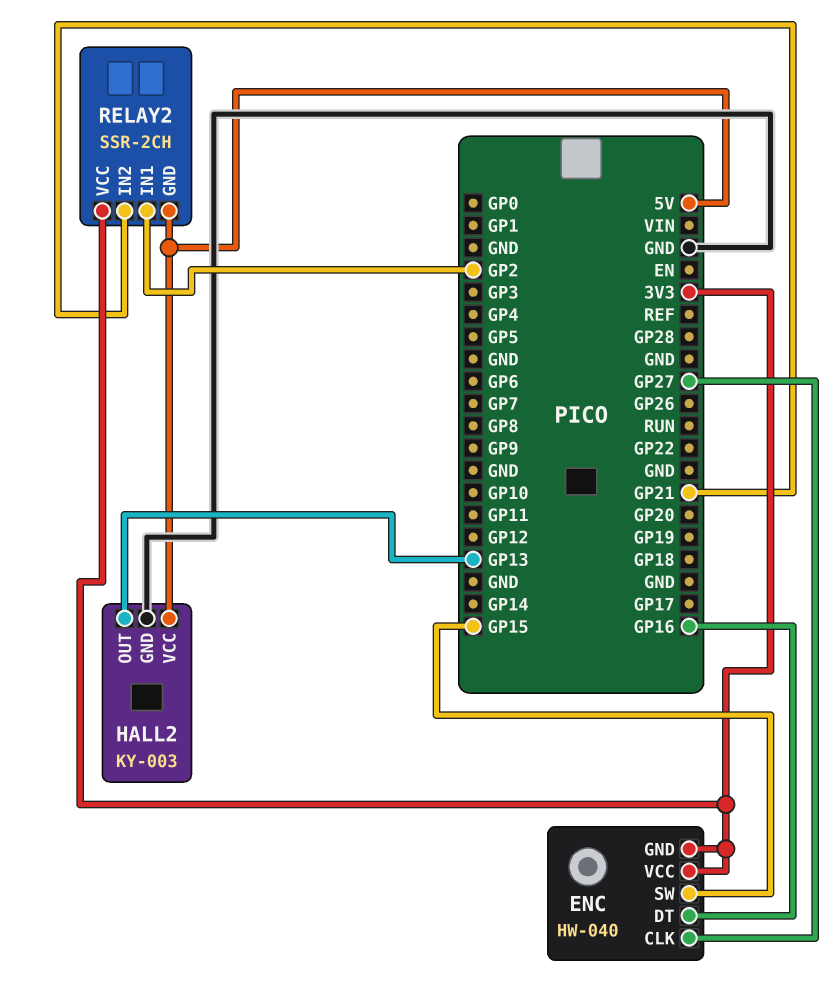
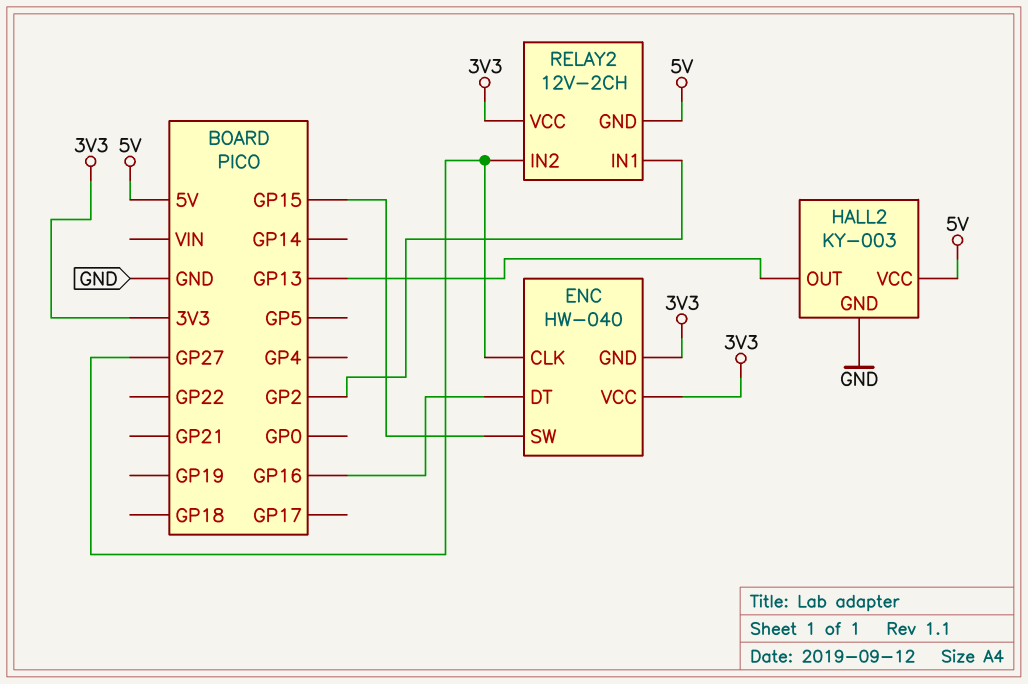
RELAY2: SSR-2CH -> 12V-2CH
RELAY2 pin IN2: GP21 -> GP27

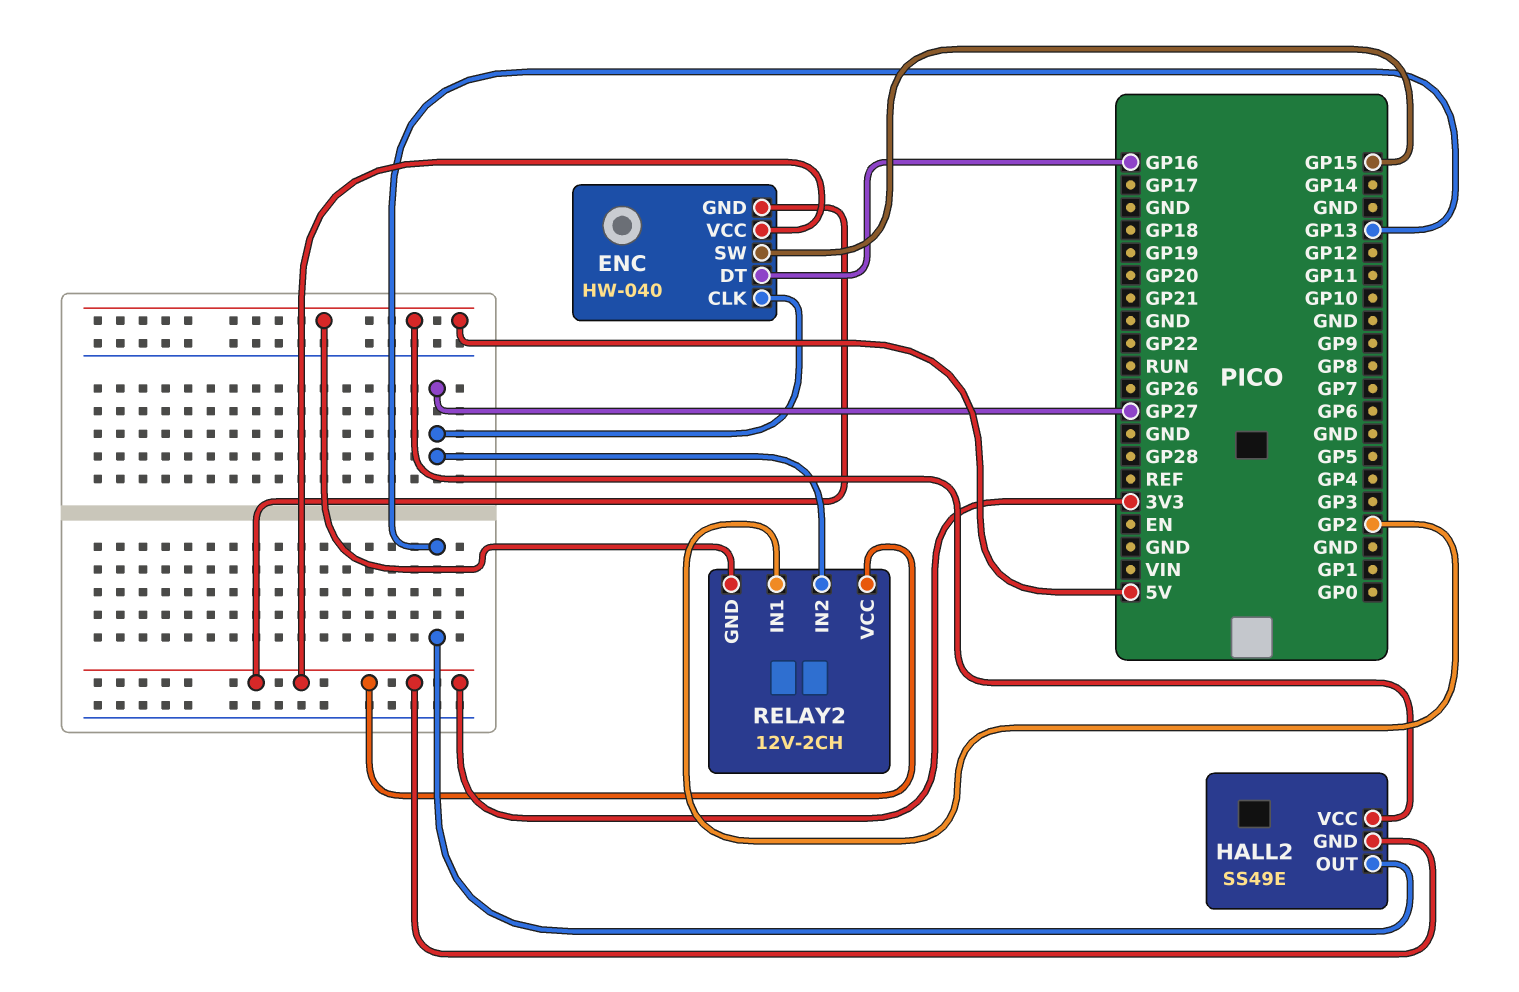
HALL2: KY-003 -> SS49E
HALL2 pin GND: GND -> 3V3

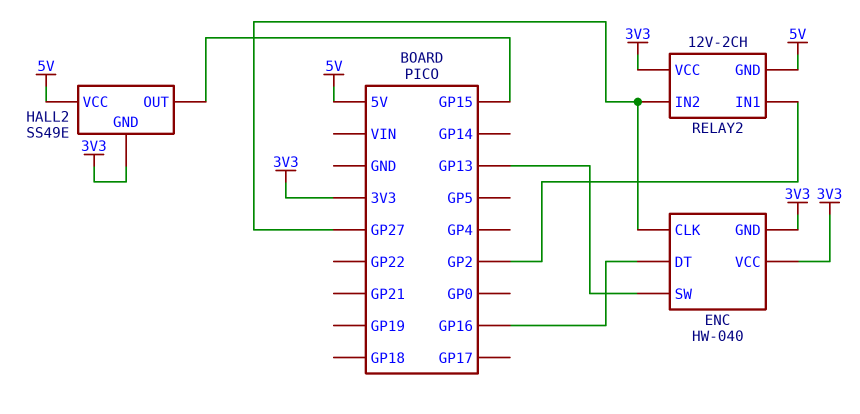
ENC pin SW: GP15 -> GP13
HALL2 pin OUT: GP13 -> GP15

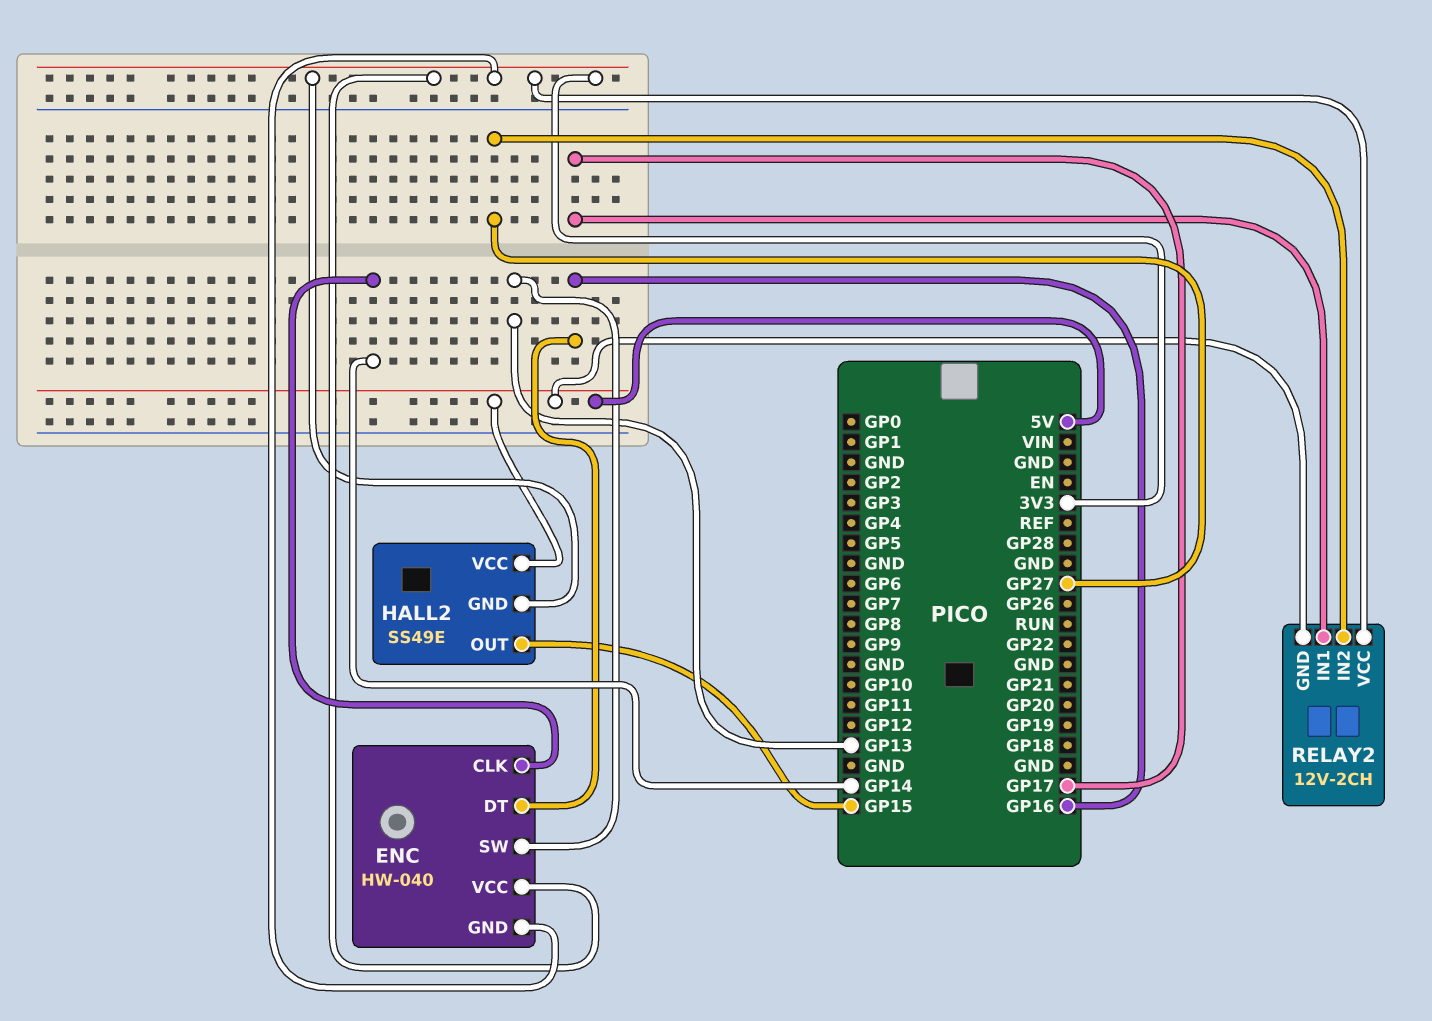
ENC pin CLK: GP27 -> GP14
RELAY2 pin IN1: GP2 -> GP17

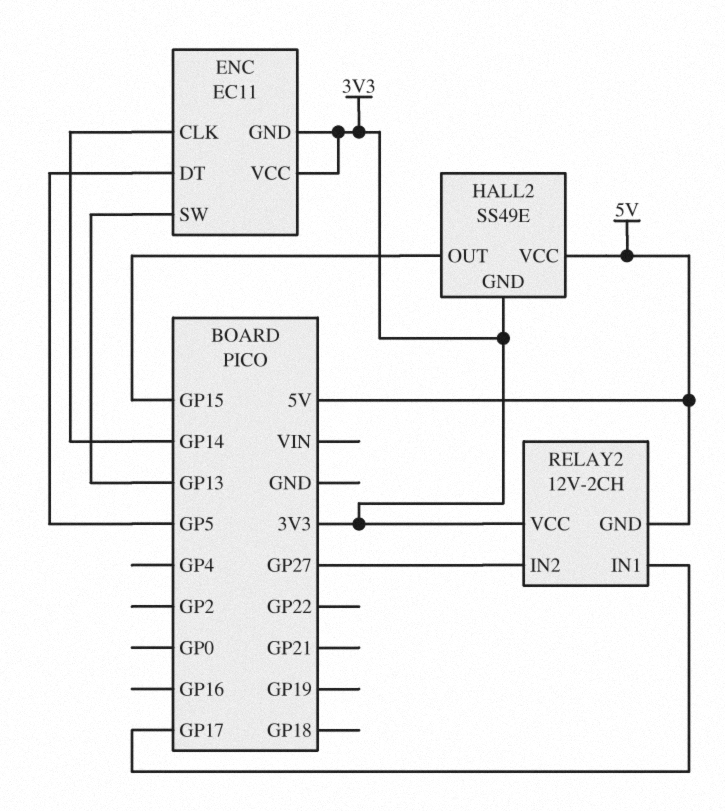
ENC: HW-040 -> EC11
ENC pin DT: GP16 -> GP5

